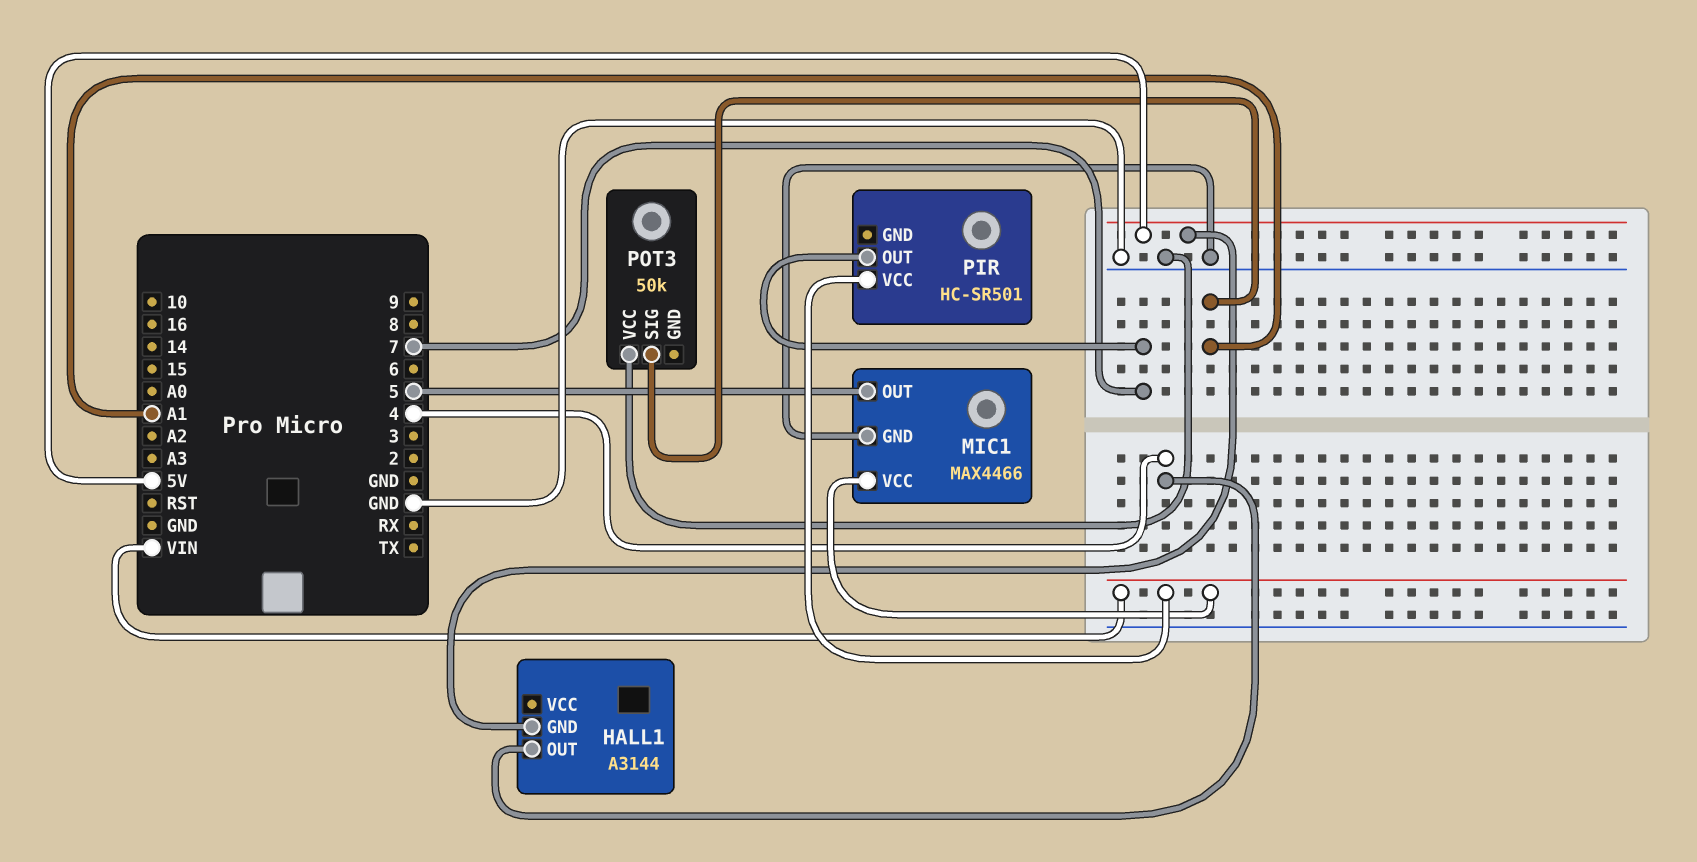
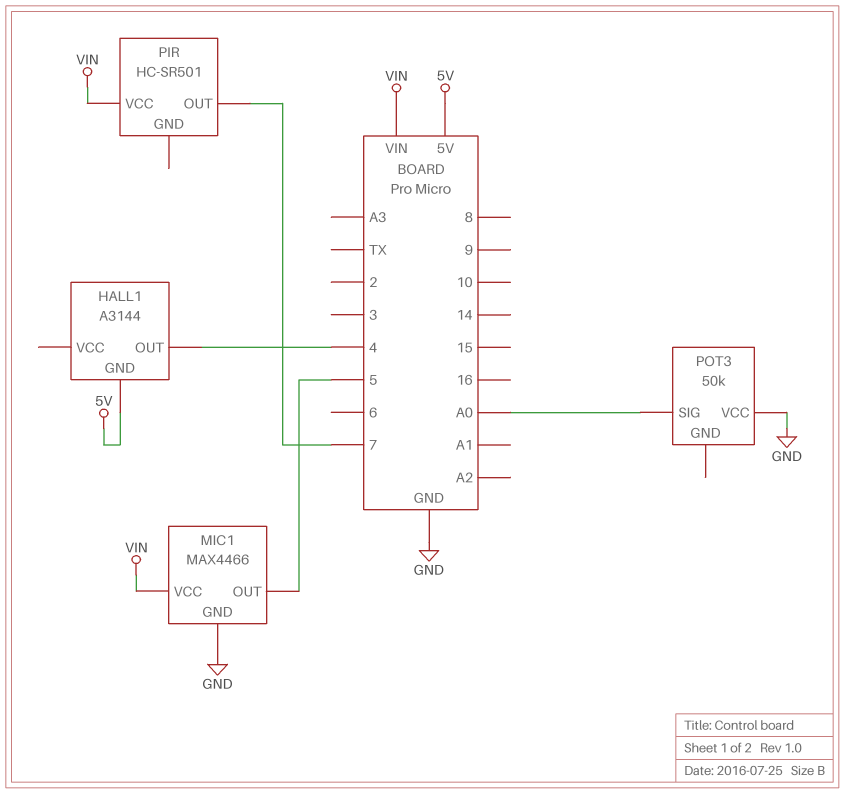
POT3 pin SIG: A1 -> A0

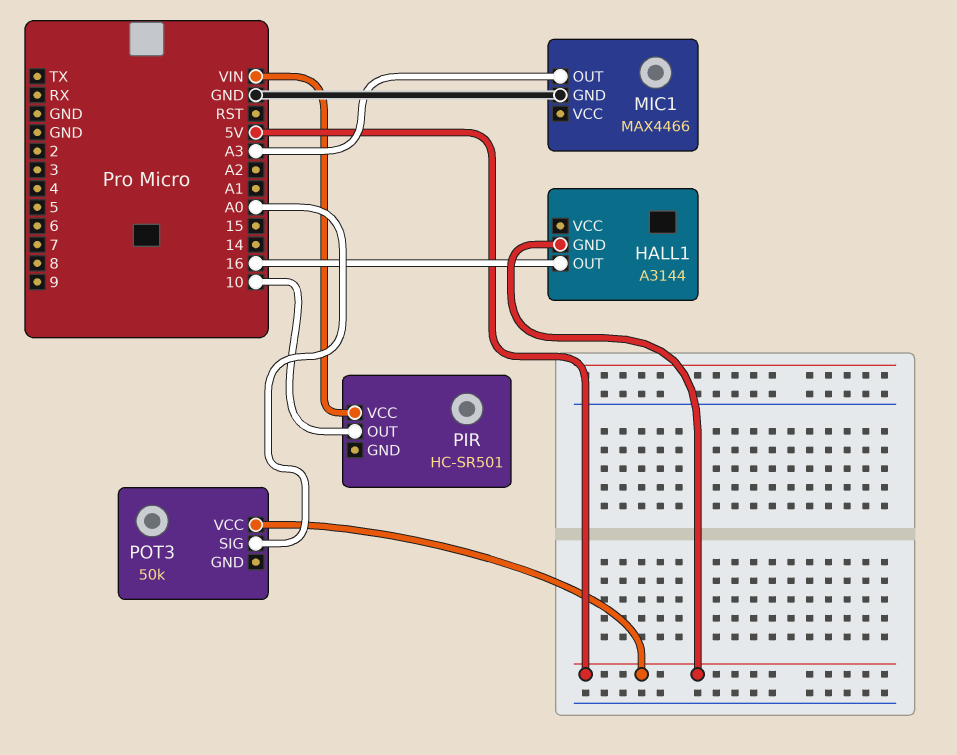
HALL1 pin OUT: 4 -> 16
MIC1 pin OUT: 5 -> A3
MIC1 pin VCC: VIN -> none
PIR pin OUT: 7 -> 10
POT3 pin VCC: GND -> 5V

